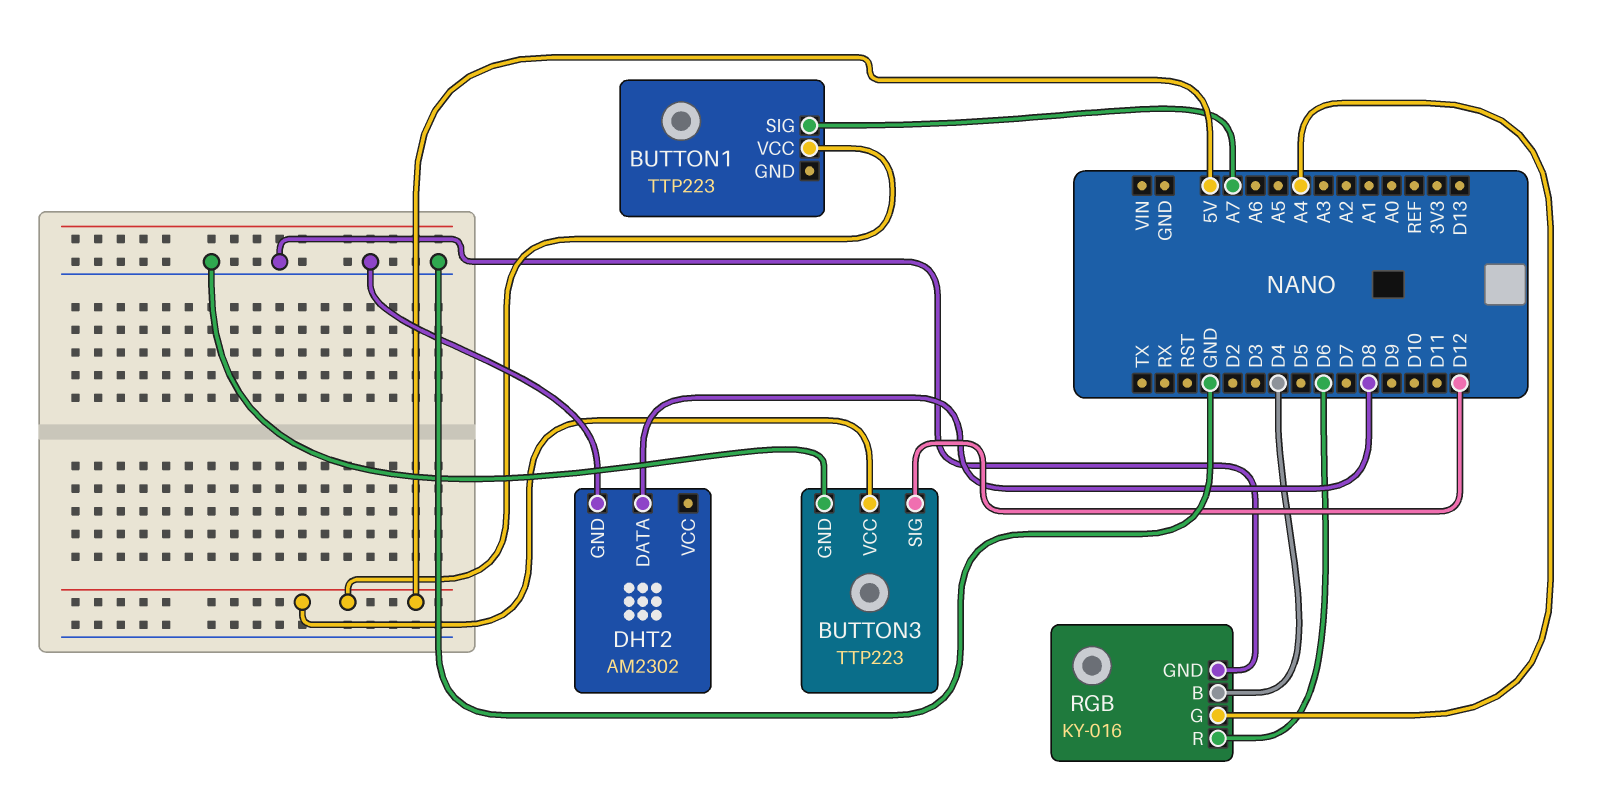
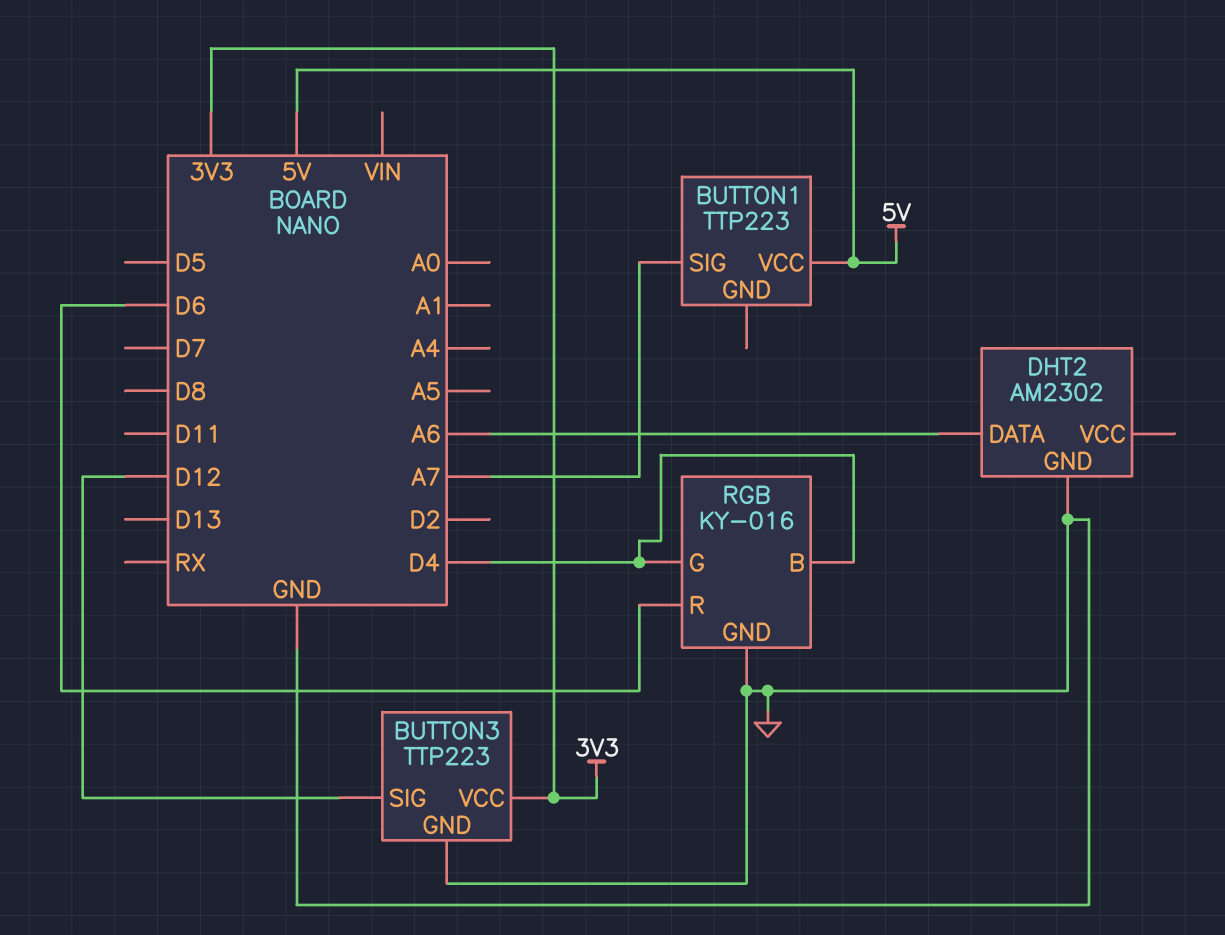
BUTTON3 pin VCC: 5V -> 3V3
DHT2 pin DATA: D8 -> A6
RGB pin G: A4 -> D4

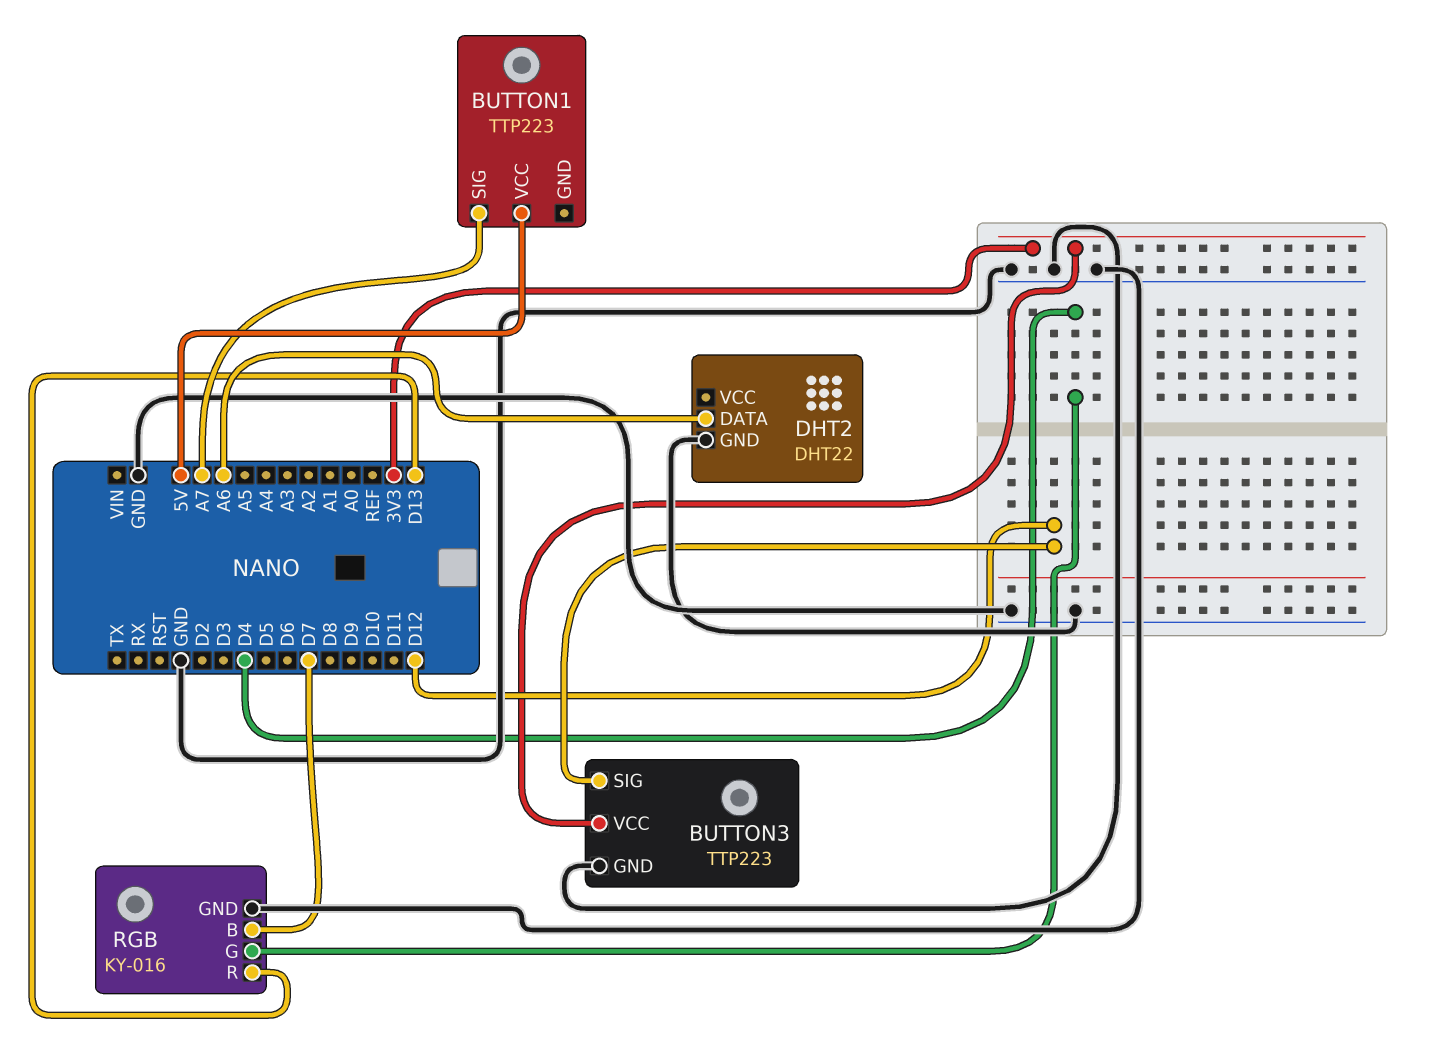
DHT2: AM2302 -> DHT22
RGB pin B: D4 -> D7
RGB pin R: D6 -> D13

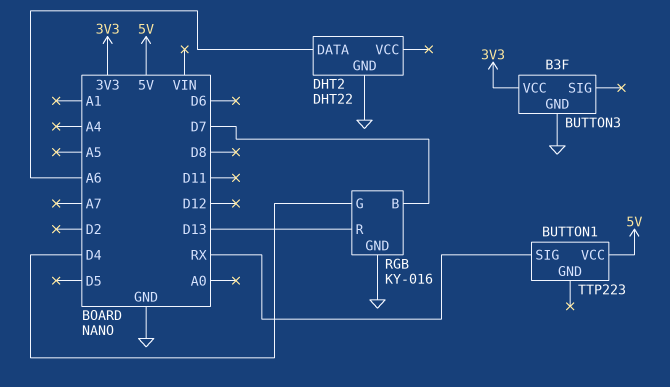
BUTTON1 pin SIG: A7 -> RX
BUTTON3: TTP223 -> B3F
BUTTON3 pin SIG: D12 -> none

